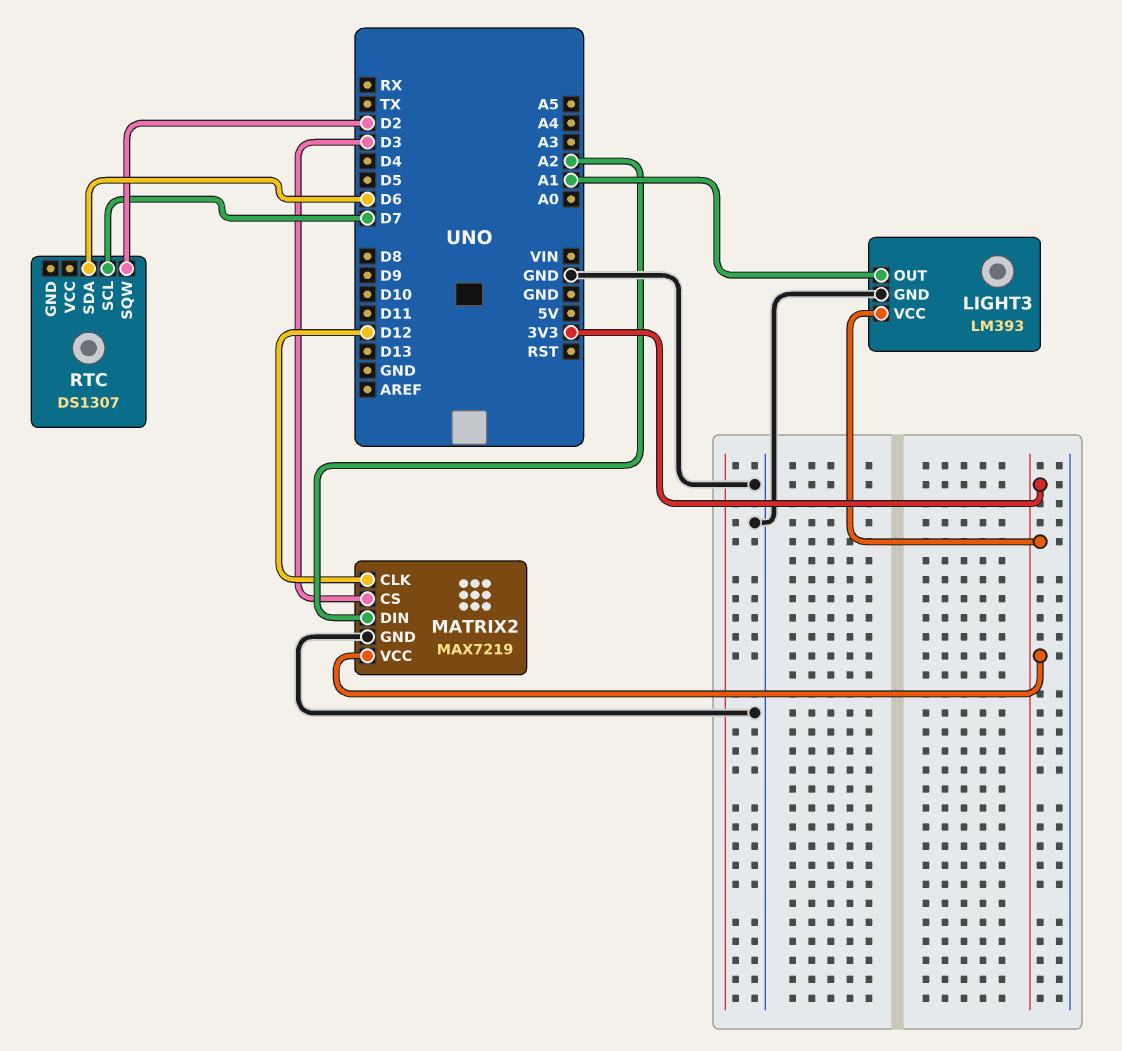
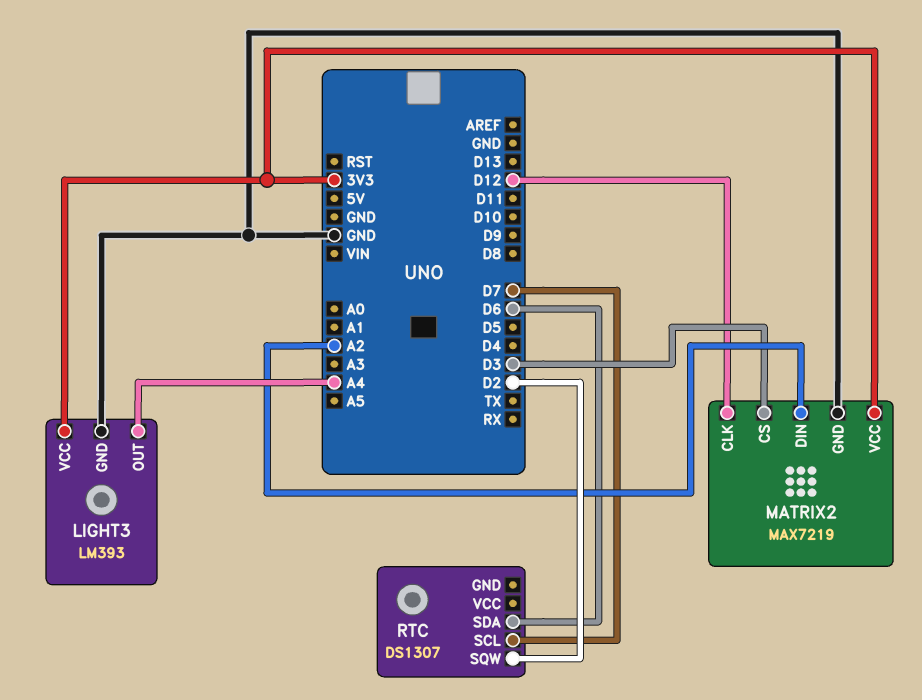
LIGHT3 pin OUT: A1 -> A4

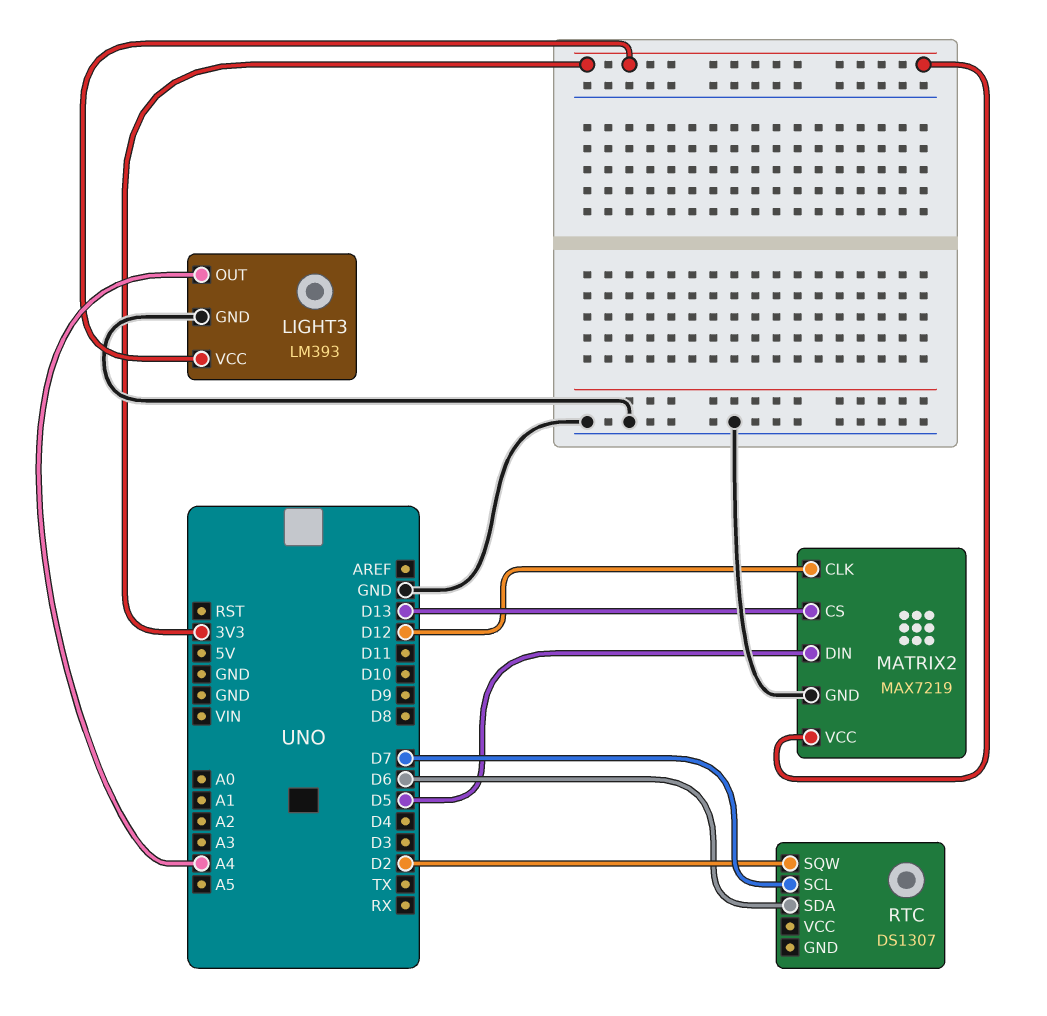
MATRIX2 pin CS: D3 -> D13
MATRIX2 pin DIN: A2 -> D5

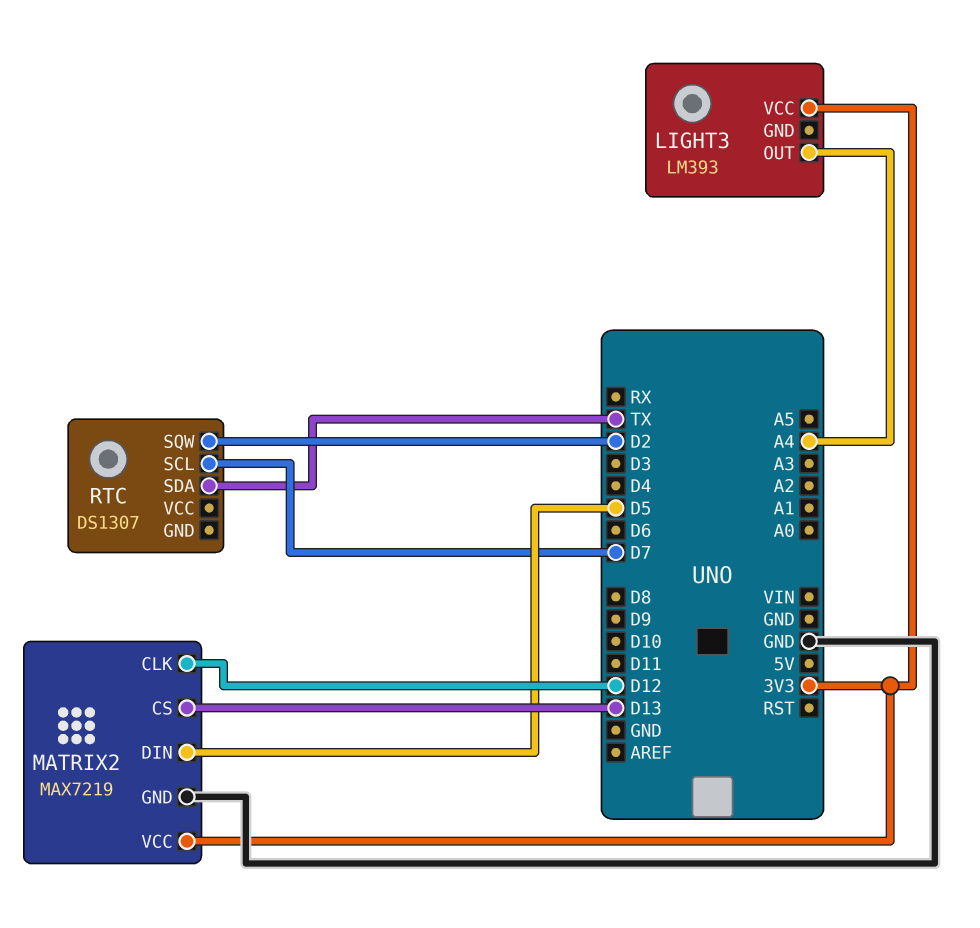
LIGHT3 pin GND: GND -> none
RTC pin SDA: D6 -> TX

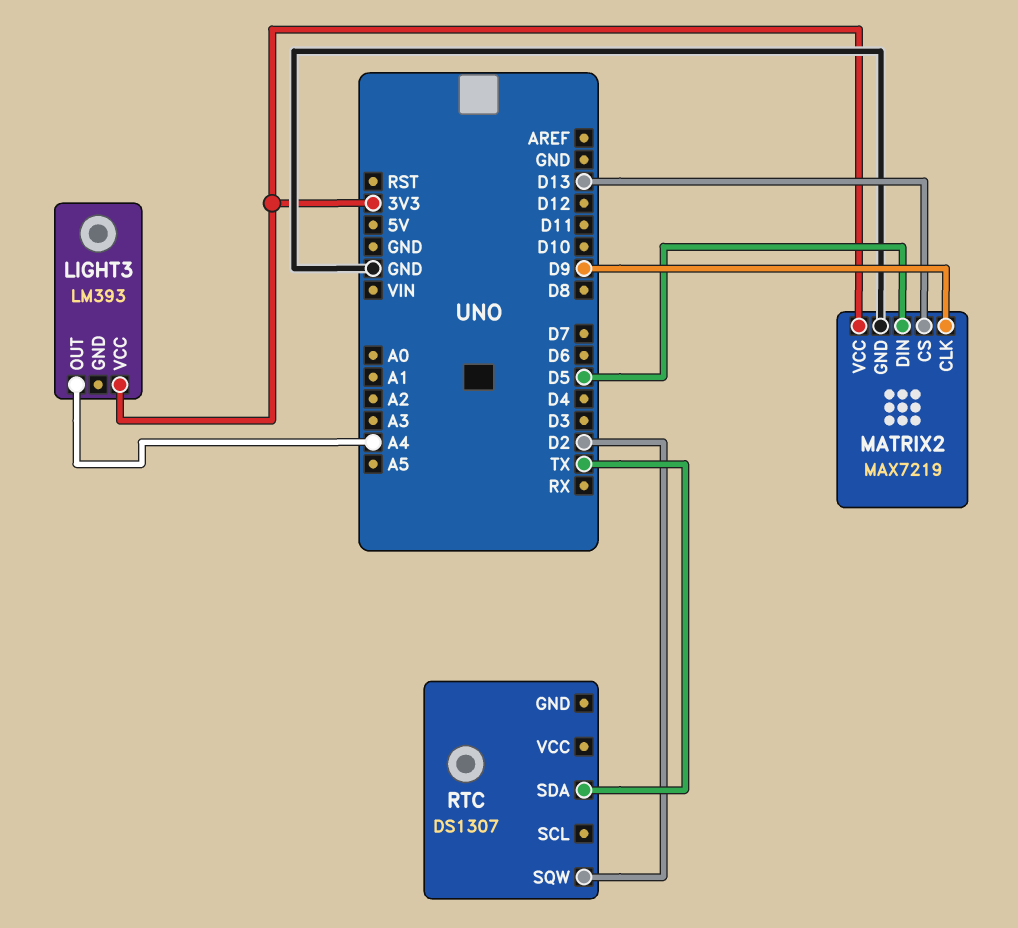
MATRIX2 pin CLK: D12 -> D9
RTC pin SCL: D7 -> none

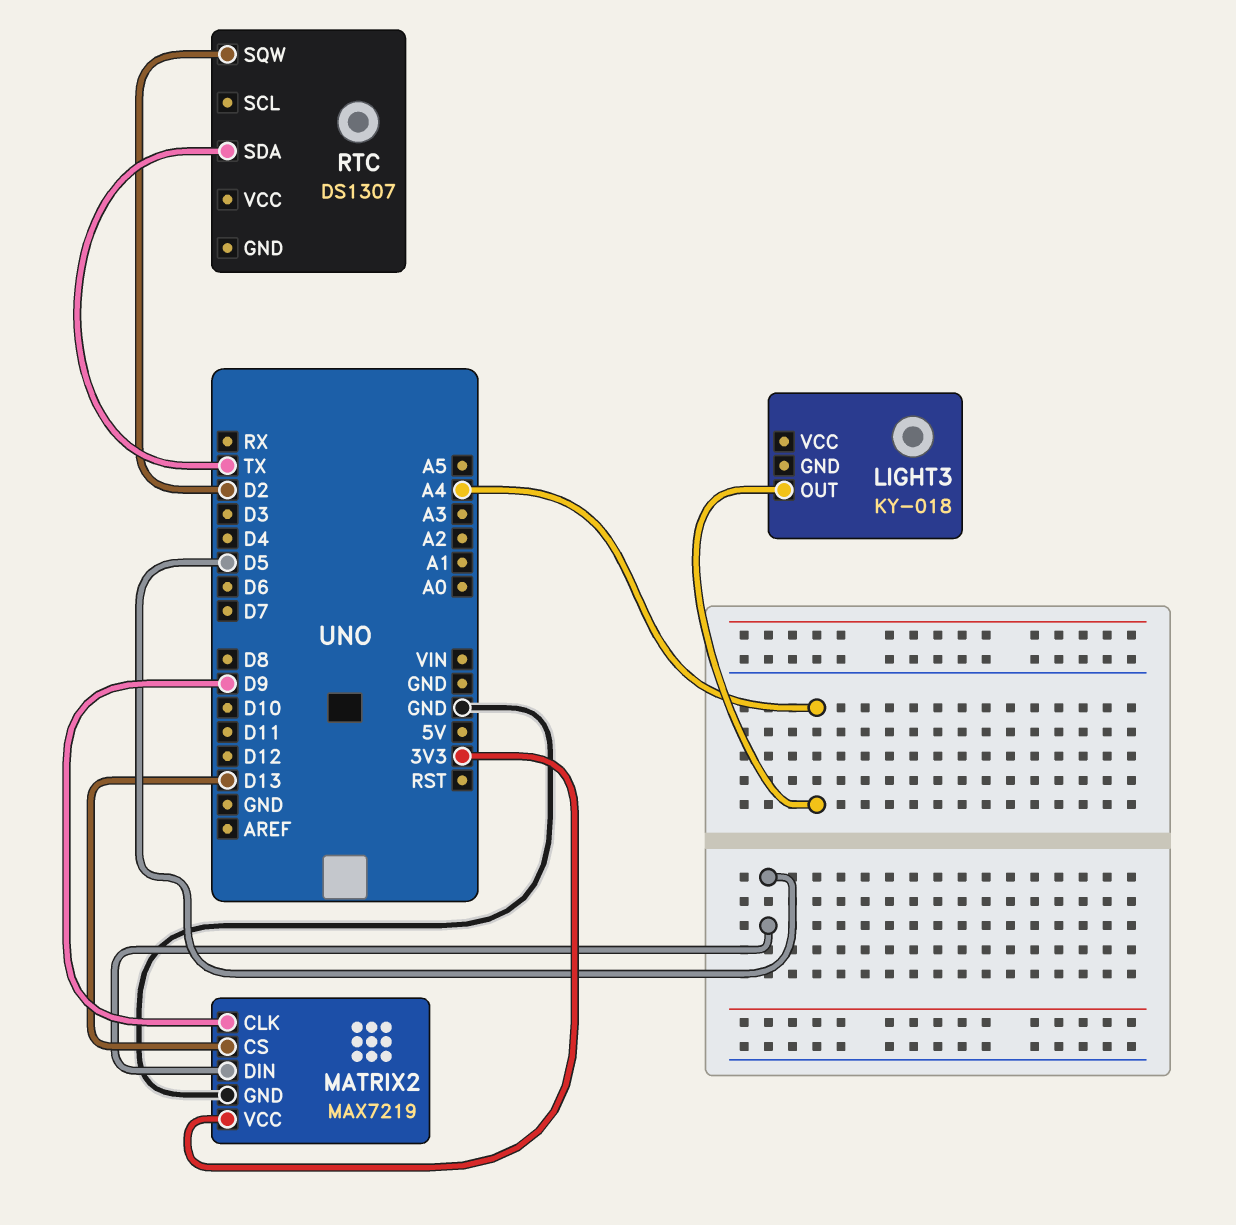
LIGHT3: LM393 -> KY-018
LIGHT3 pin VCC: 3V3 -> none

